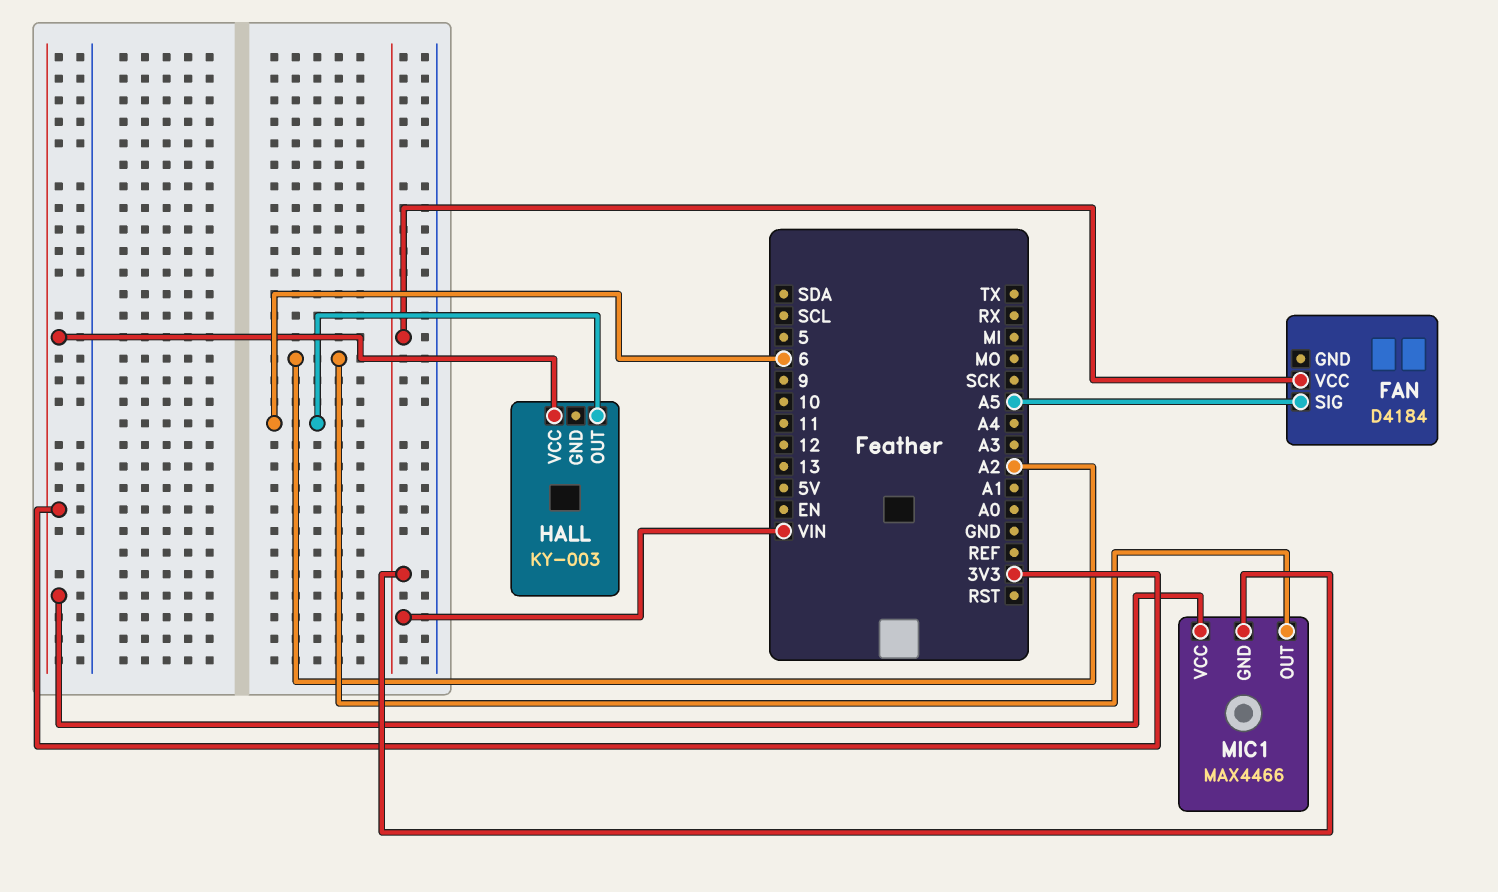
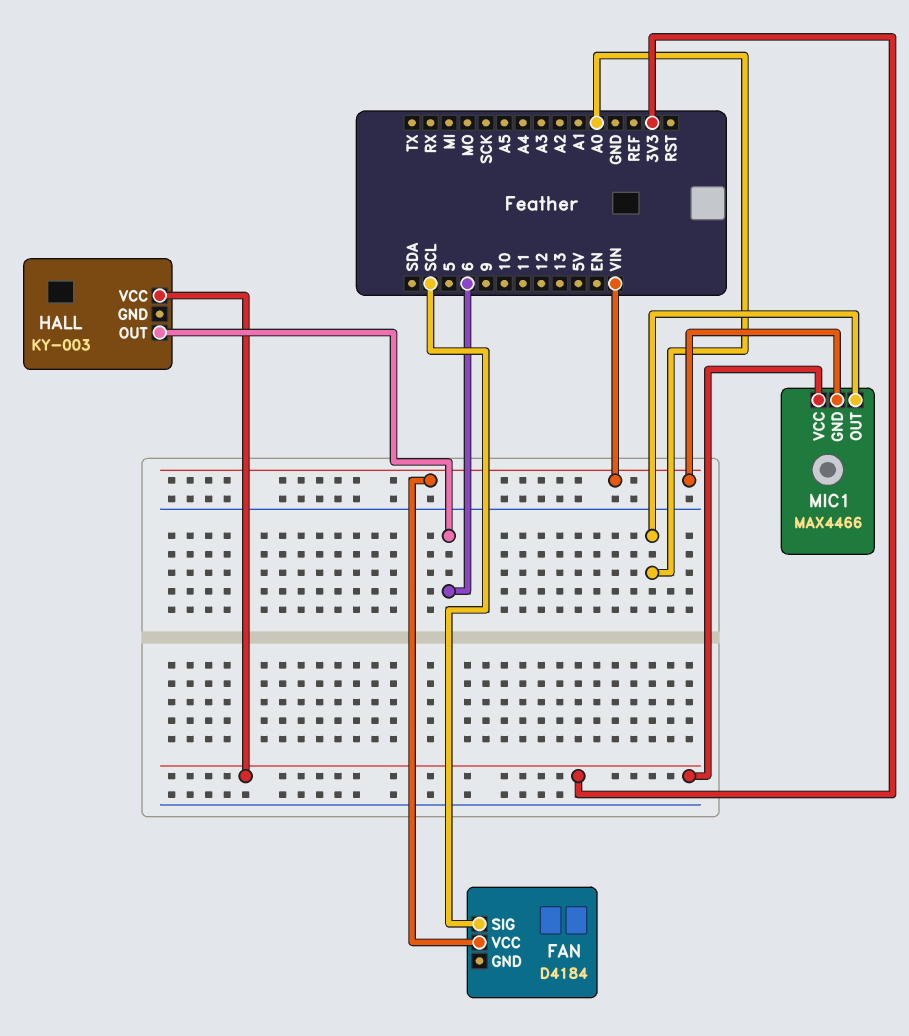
FAN pin SIG: A5 -> SCL
MIC1 pin OUT: A2 -> A0

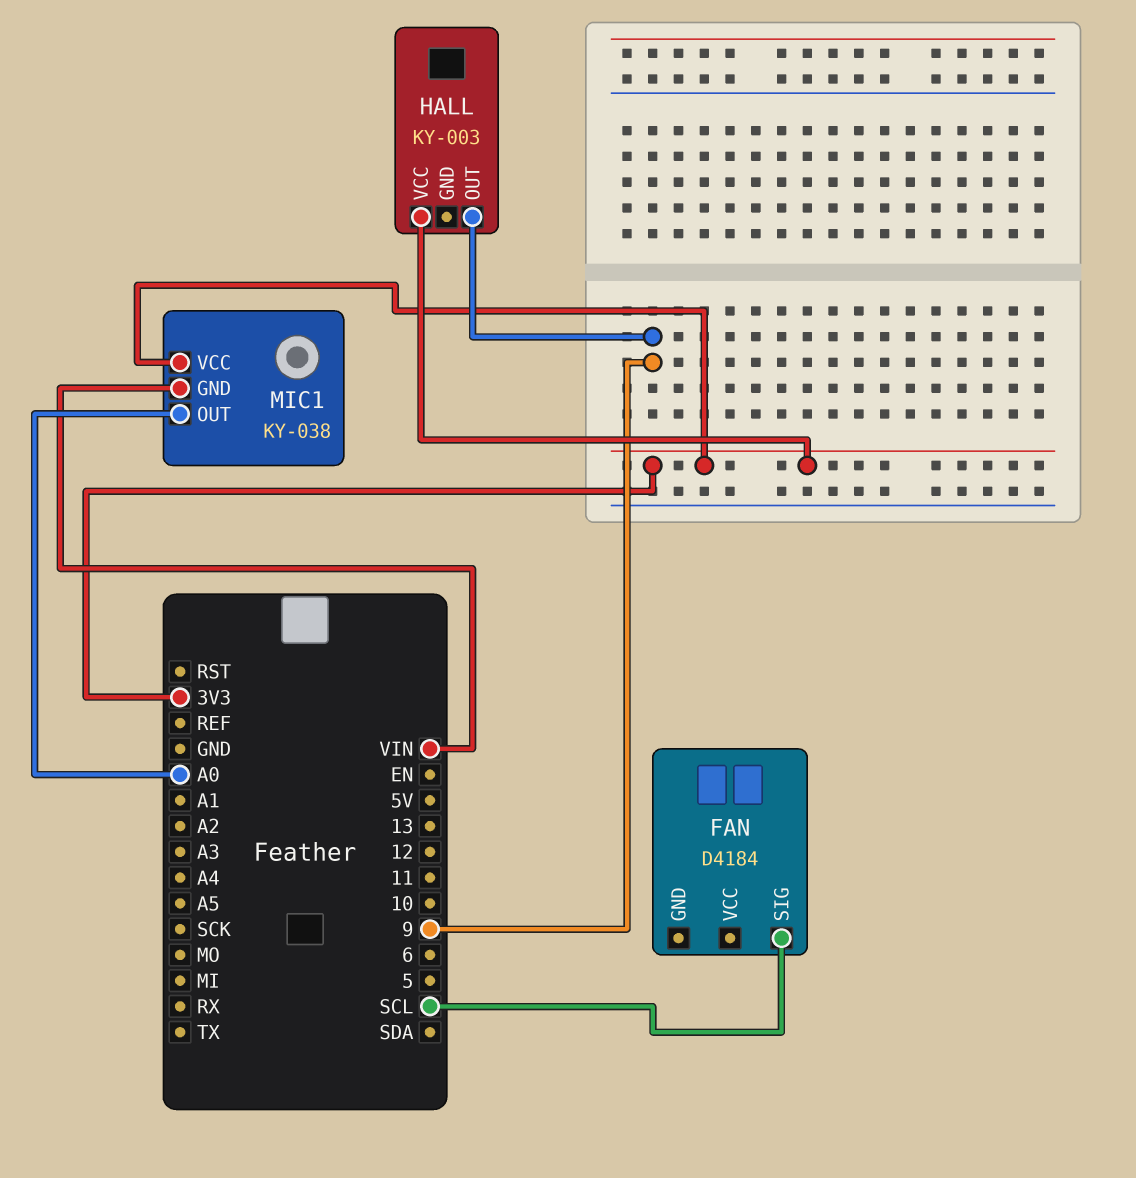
FAN pin VCC: VIN -> none
HALL pin OUT: 6 -> 9
MIC1: MAX4466 -> KY-038

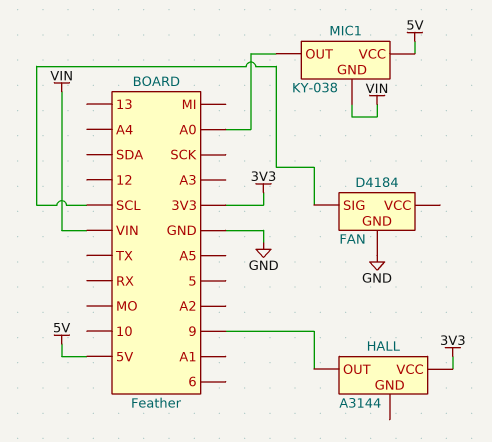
FAN pin GND: none -> GND
HALL: KY-003 -> A3144
MIC1 pin VCC: 3V3 -> 5V

